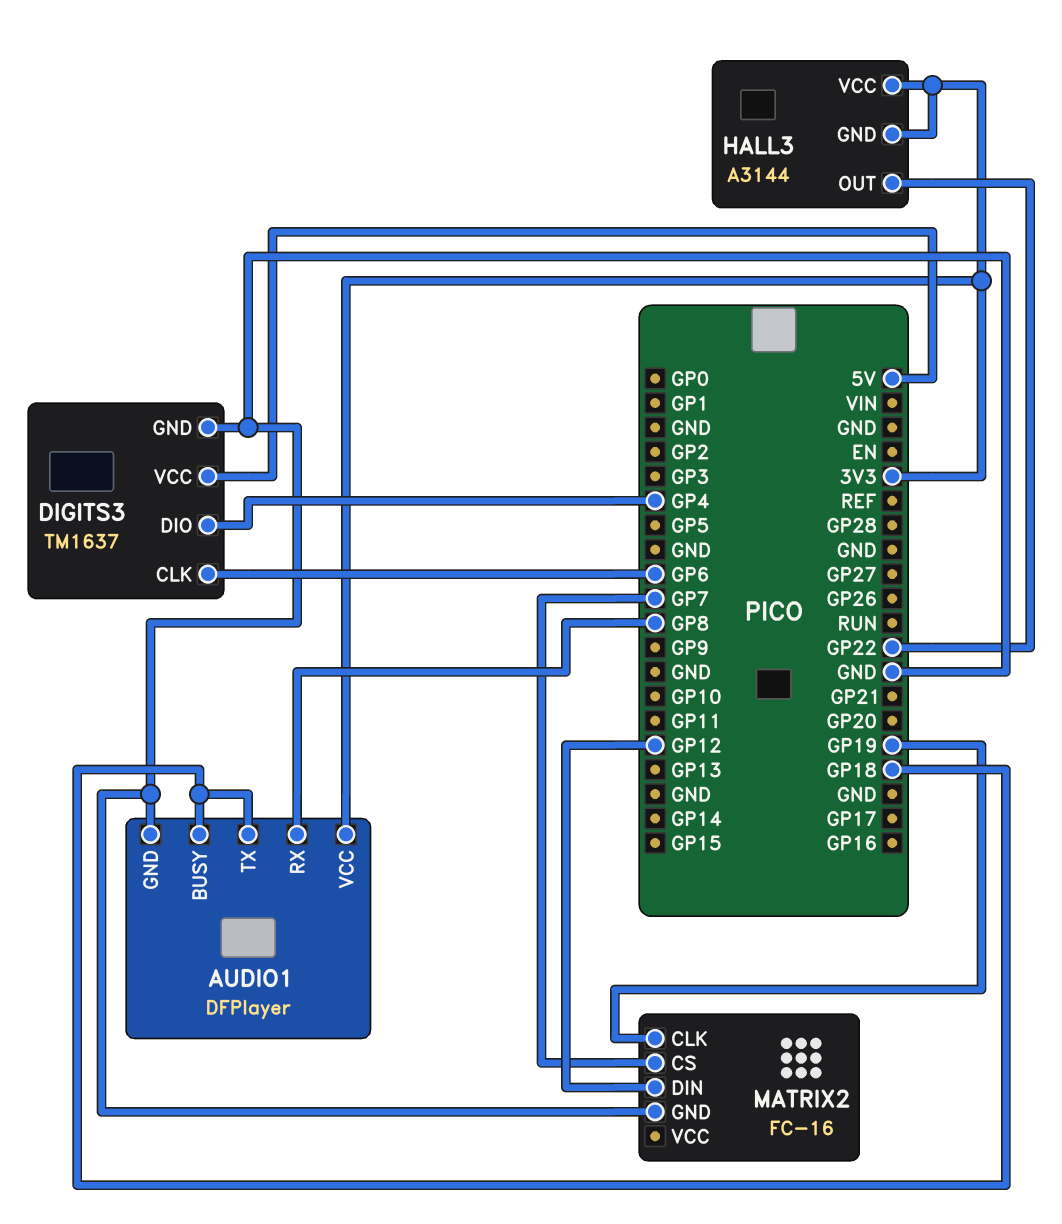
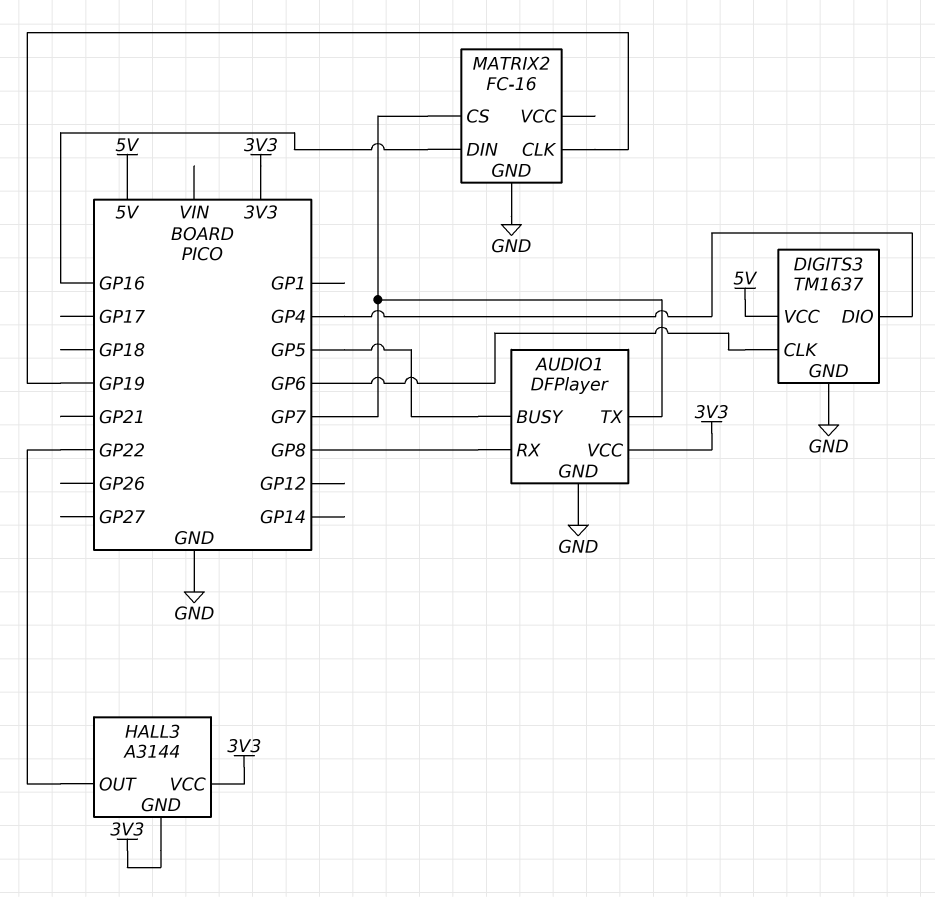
AUDIO1 pin BUSY: GP18 -> GP5
AUDIO1 pin TX: GP18 -> GP7
MATRIX2 pin DIN: GP12 -> GP16

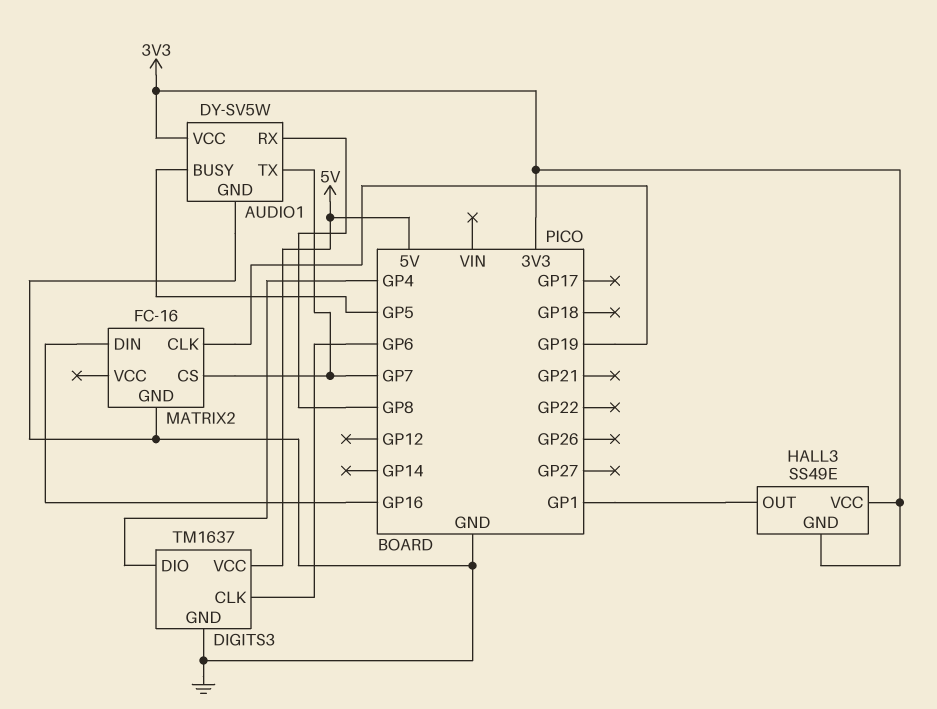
AUDIO1: DFPlayer -> DY-SV5W
HALL3: A3144 -> SS49E
HALL3 pin OUT: GP22 -> GP1

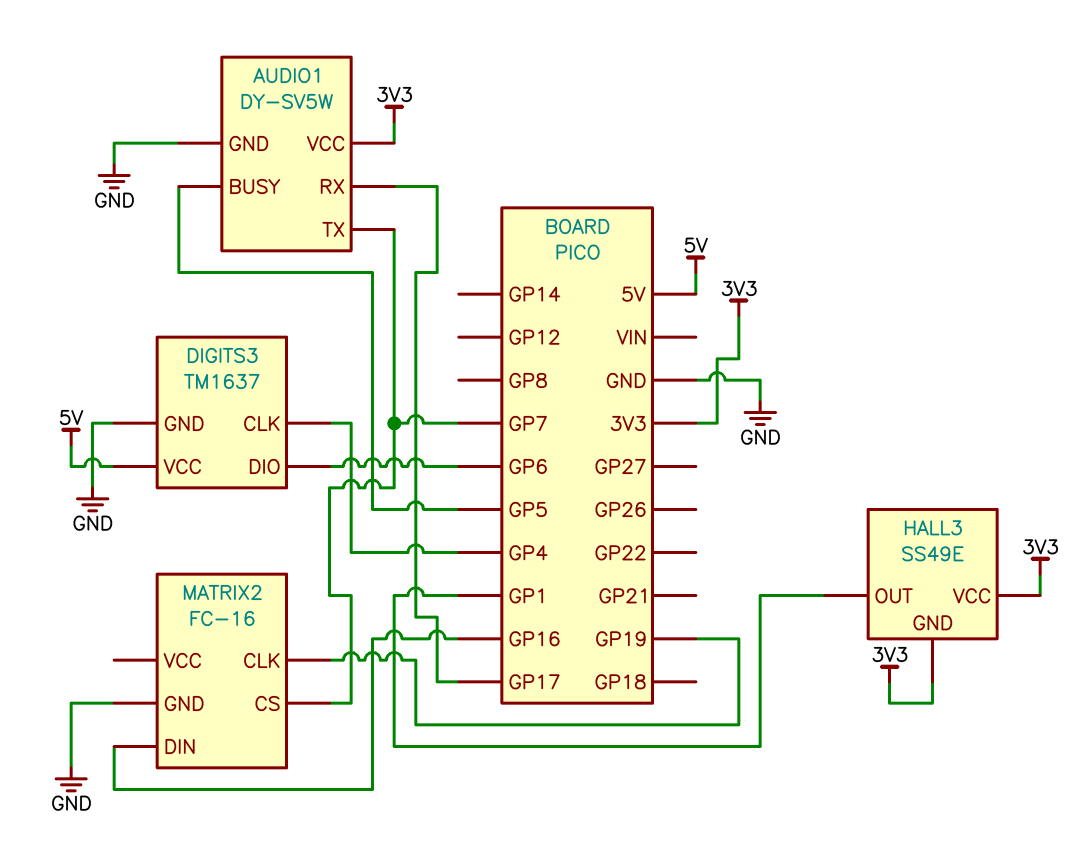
AUDIO1 pin RX: GP8 -> GP17
DIGITS3 pin CLK: GP6 -> GP4
DIGITS3 pin DIO: GP4 -> GP6

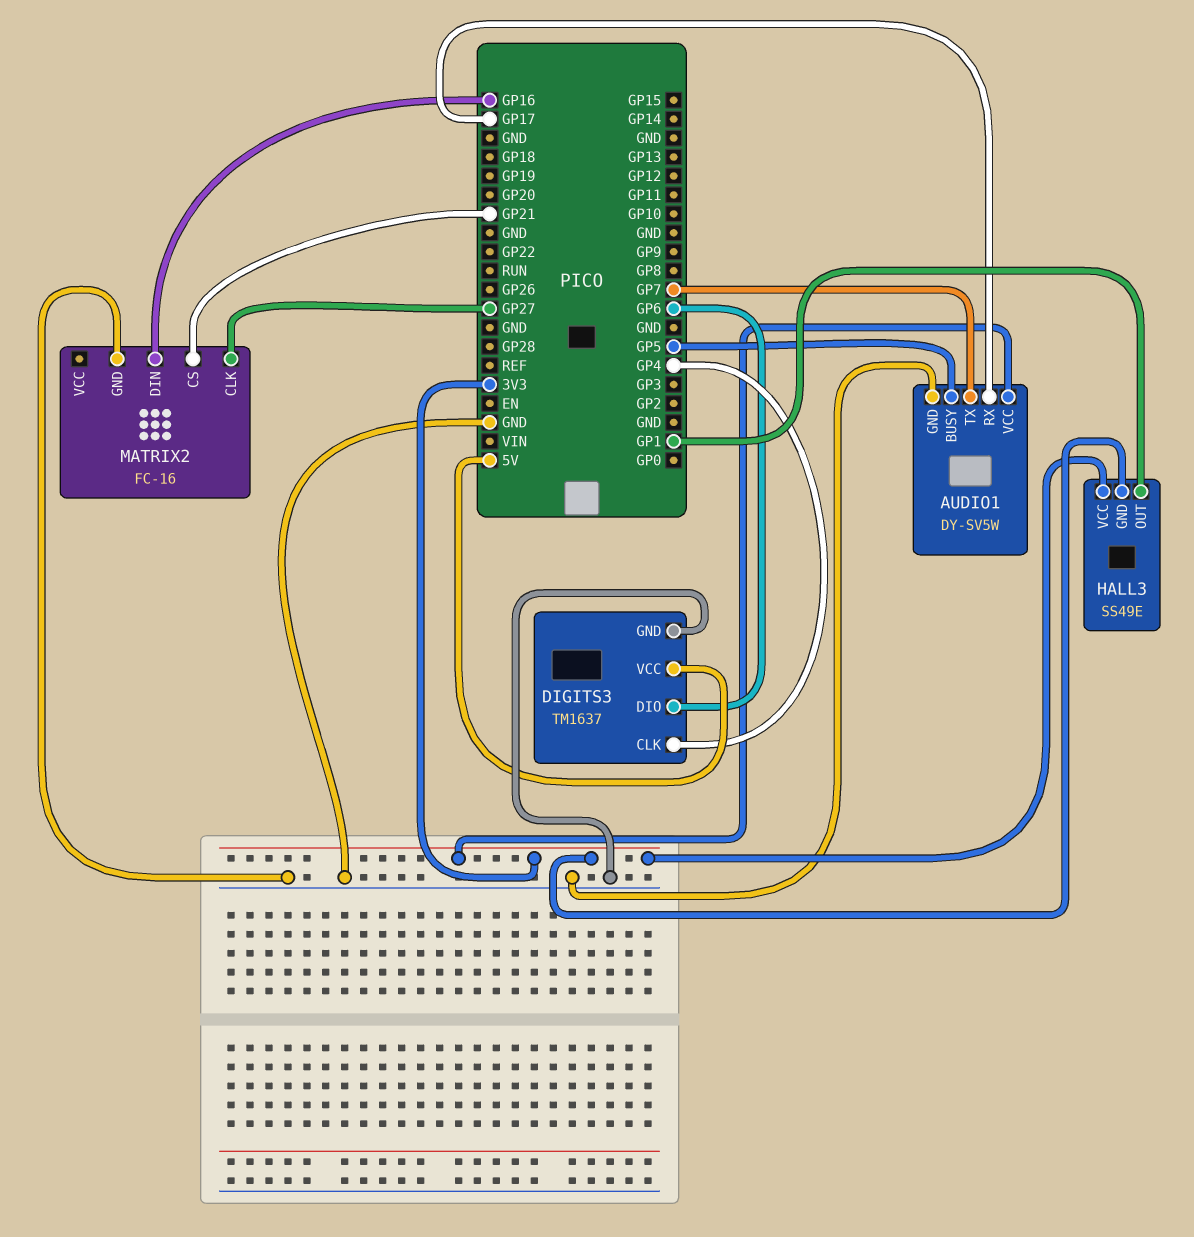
MATRIX2 pin CLK: GP19 -> GP27
MATRIX2 pin CS: GP7 -> GP21

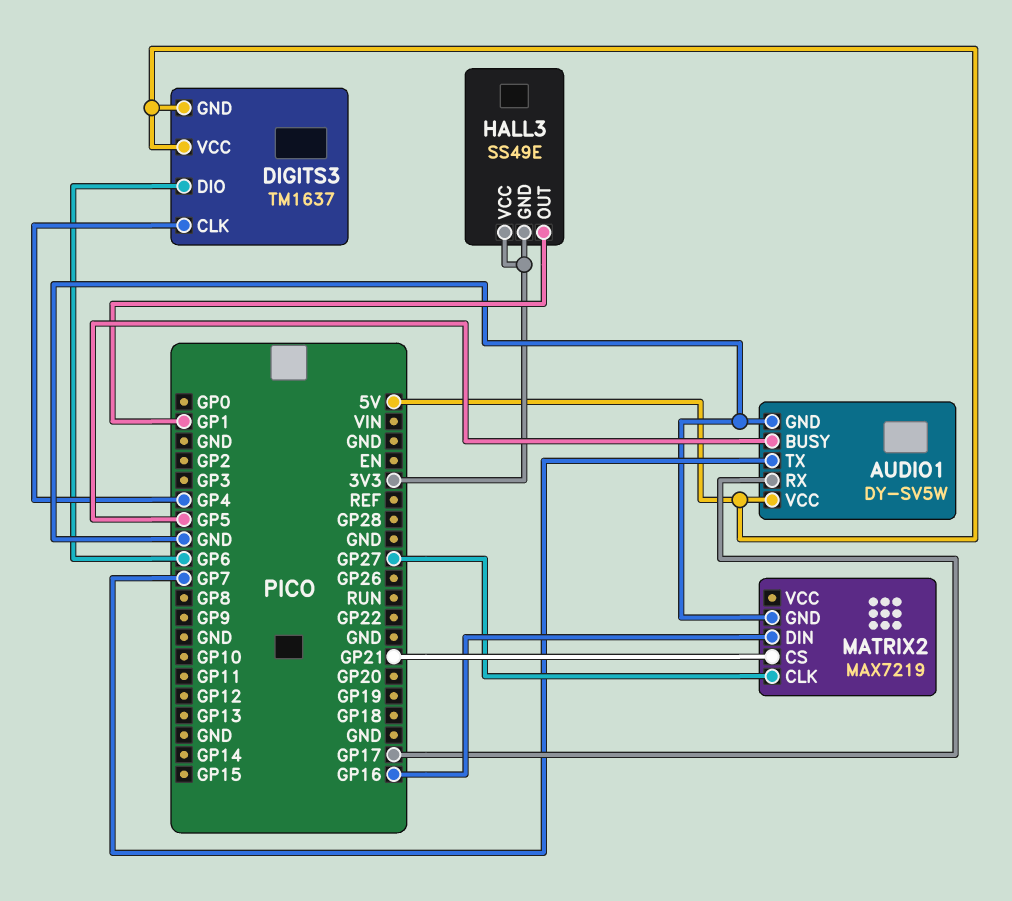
AUDIO1 pin VCC: 3V3 -> 5V
DIGITS3 pin GND: GND -> 5V
MATRIX2: FC-16 -> MAX7219

